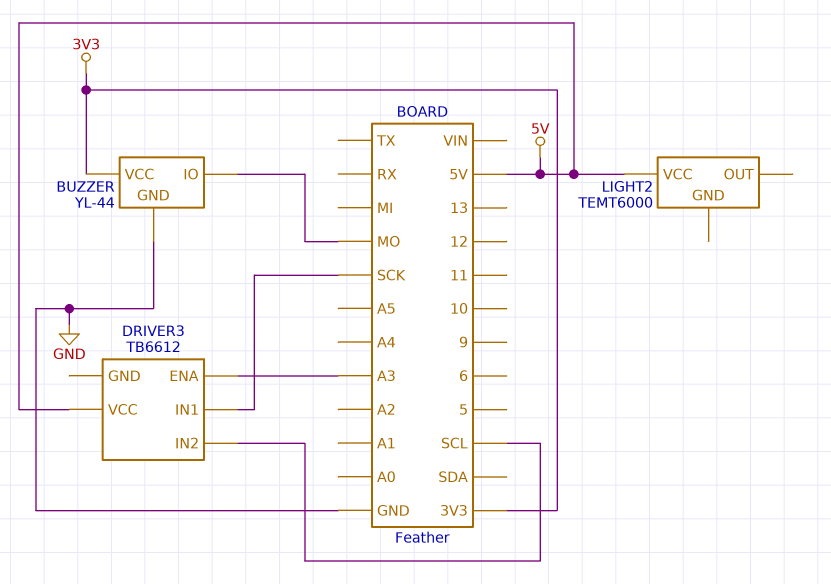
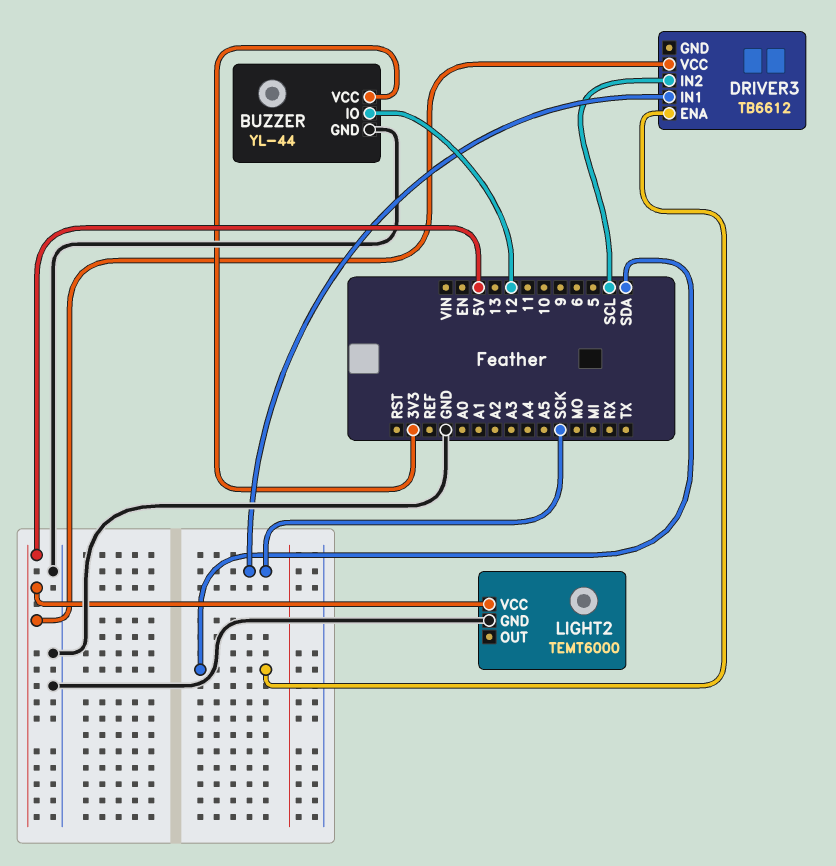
BUZZER pin IO: MO -> 12
DRIVER3 pin ENA: A3 -> SDA
LIGHT2 pin GND: none -> GND

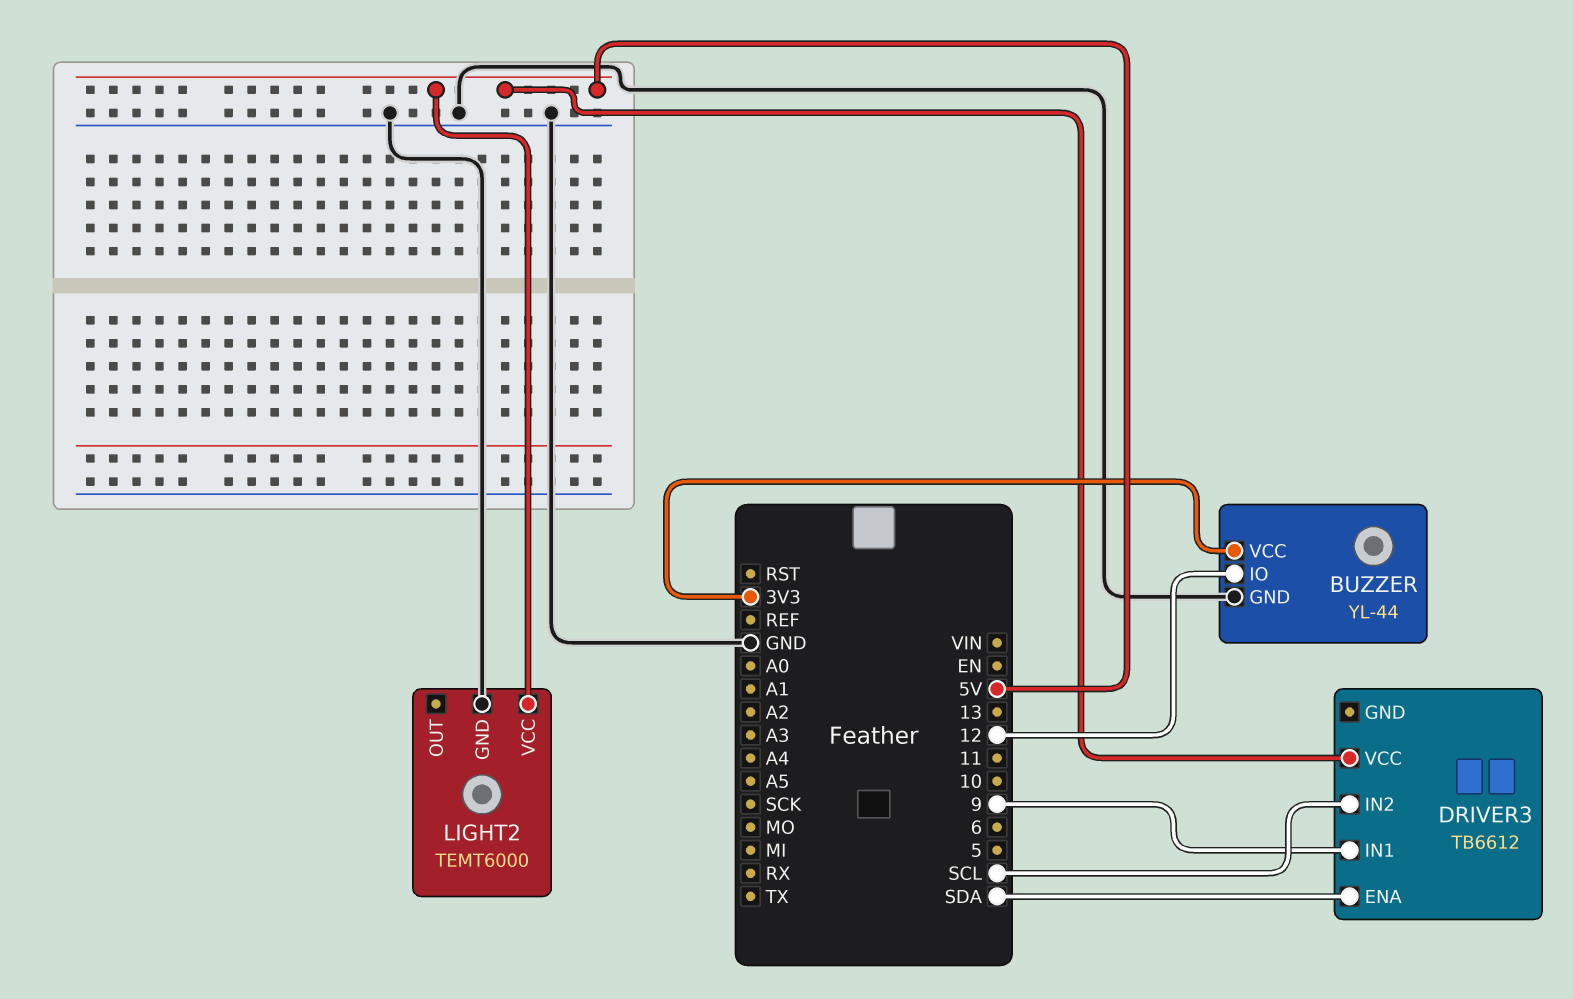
DRIVER3 pin IN1: SCK -> 9

